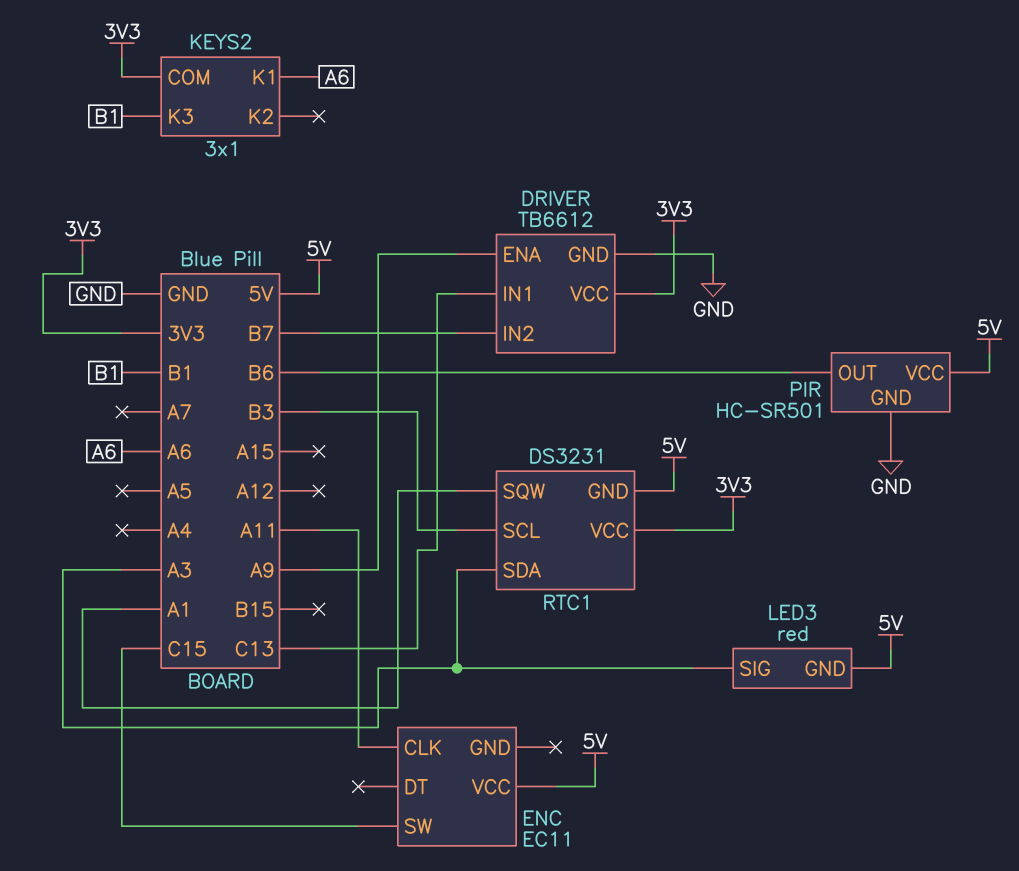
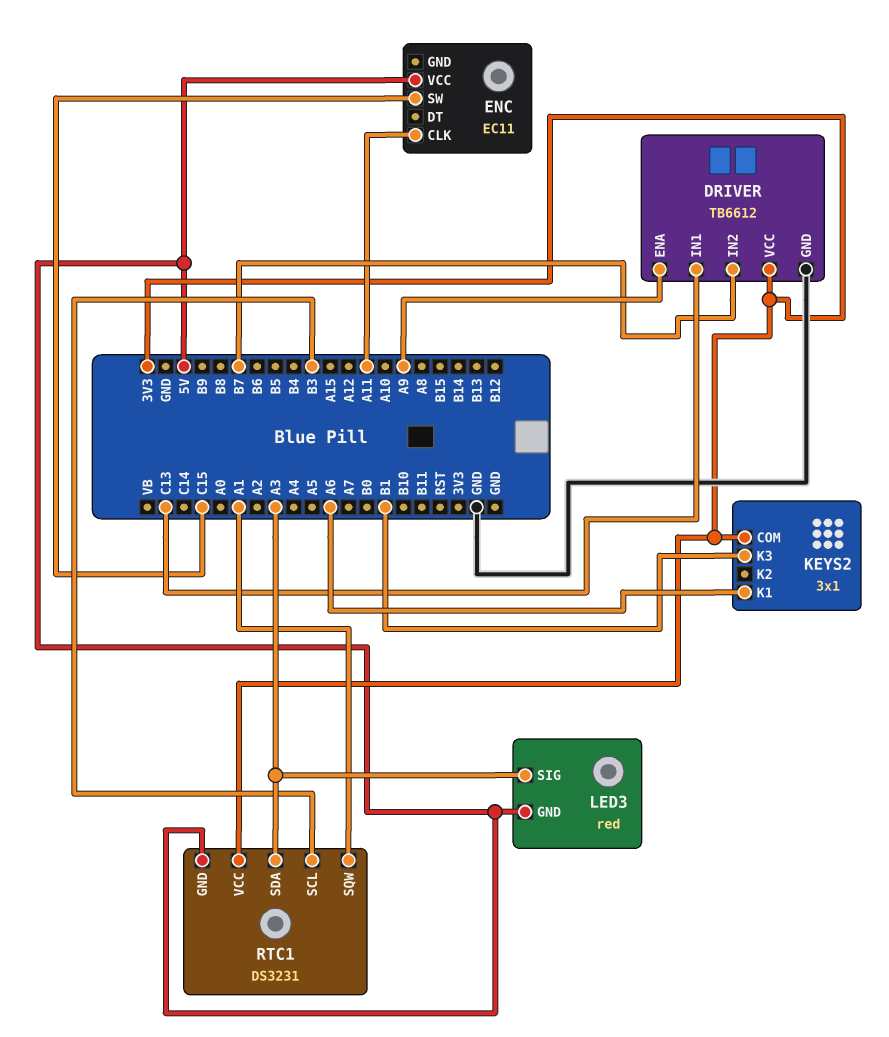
PIR: HC-SR501 -> none
PIR pin GND: GND -> none
PIR pin OUT: B6 -> none
PIR pin VCC: 5V -> none

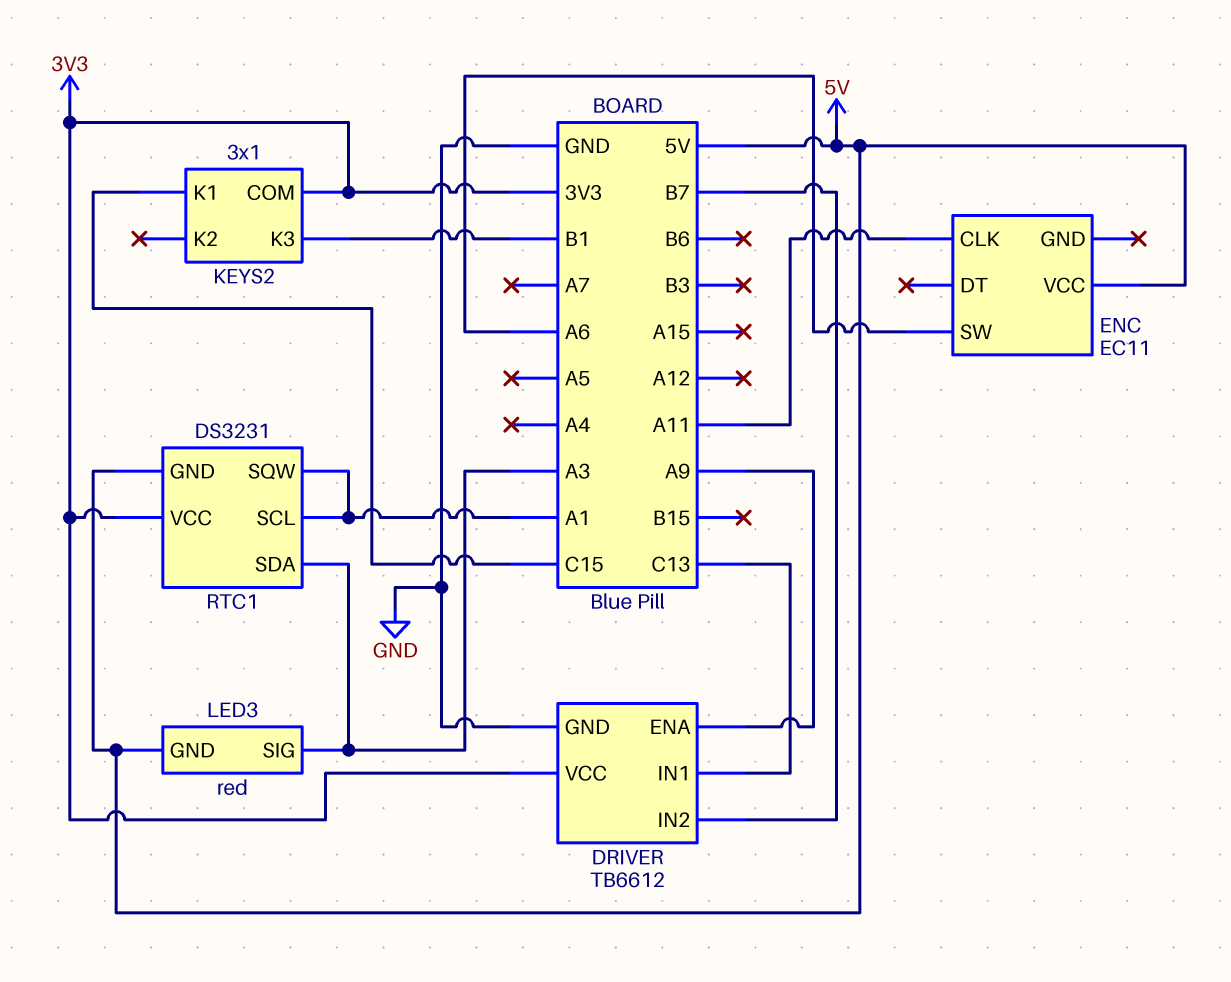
ENC pin SW: C15 -> A6
KEYS2 pin K1: A6 -> C15
RTC1 pin SCL: B3 -> A1

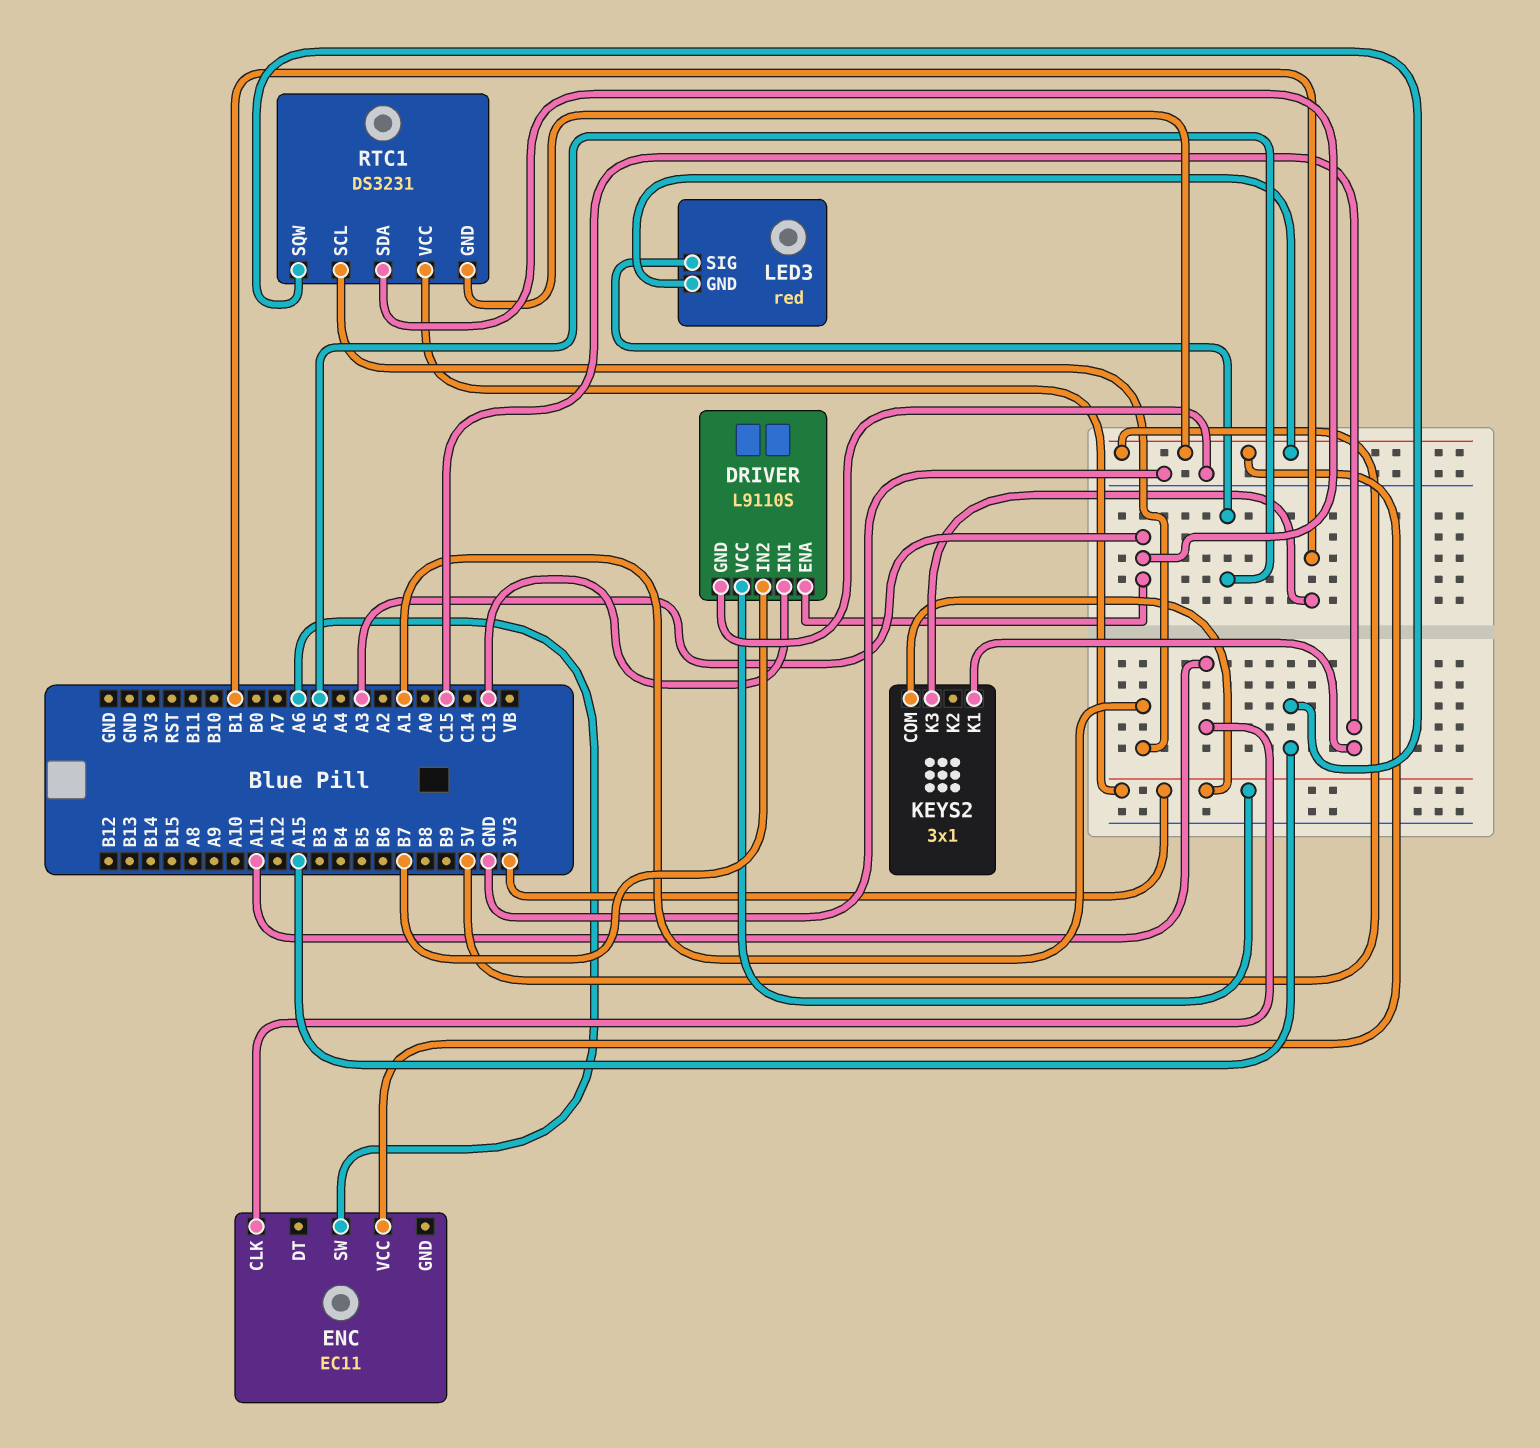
DRIVER: TB6612 -> L9110S
DRIVER pin ENA: A9 -> A3
LED3 pin SIG: A3 -> A5
RTC1 pin SQW: A1 -> A15

